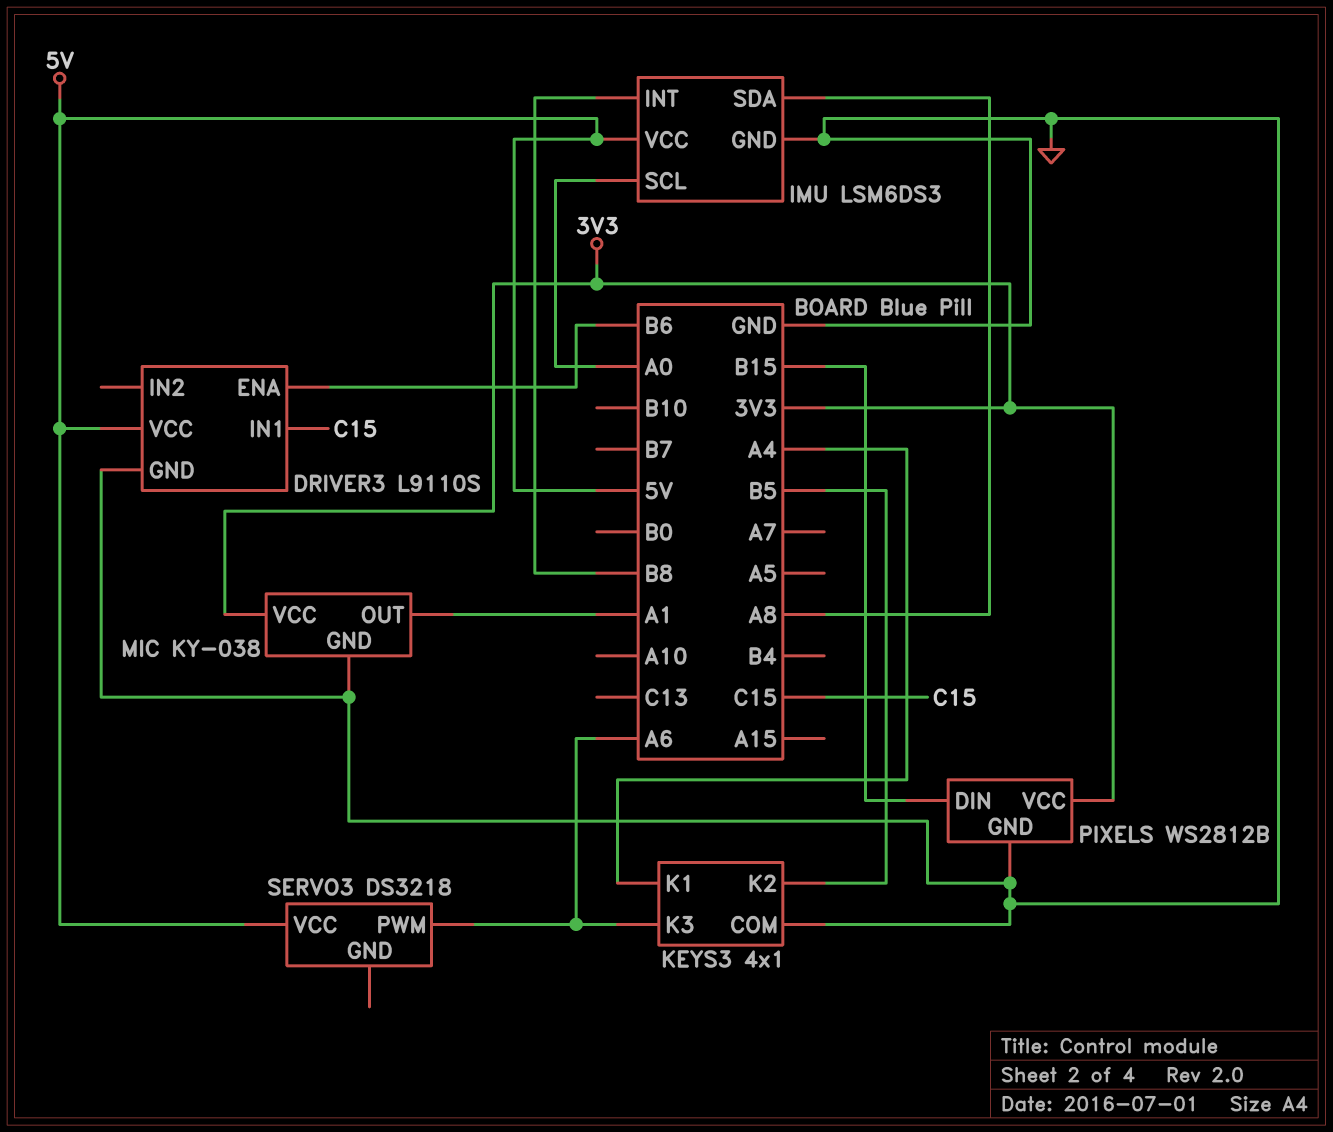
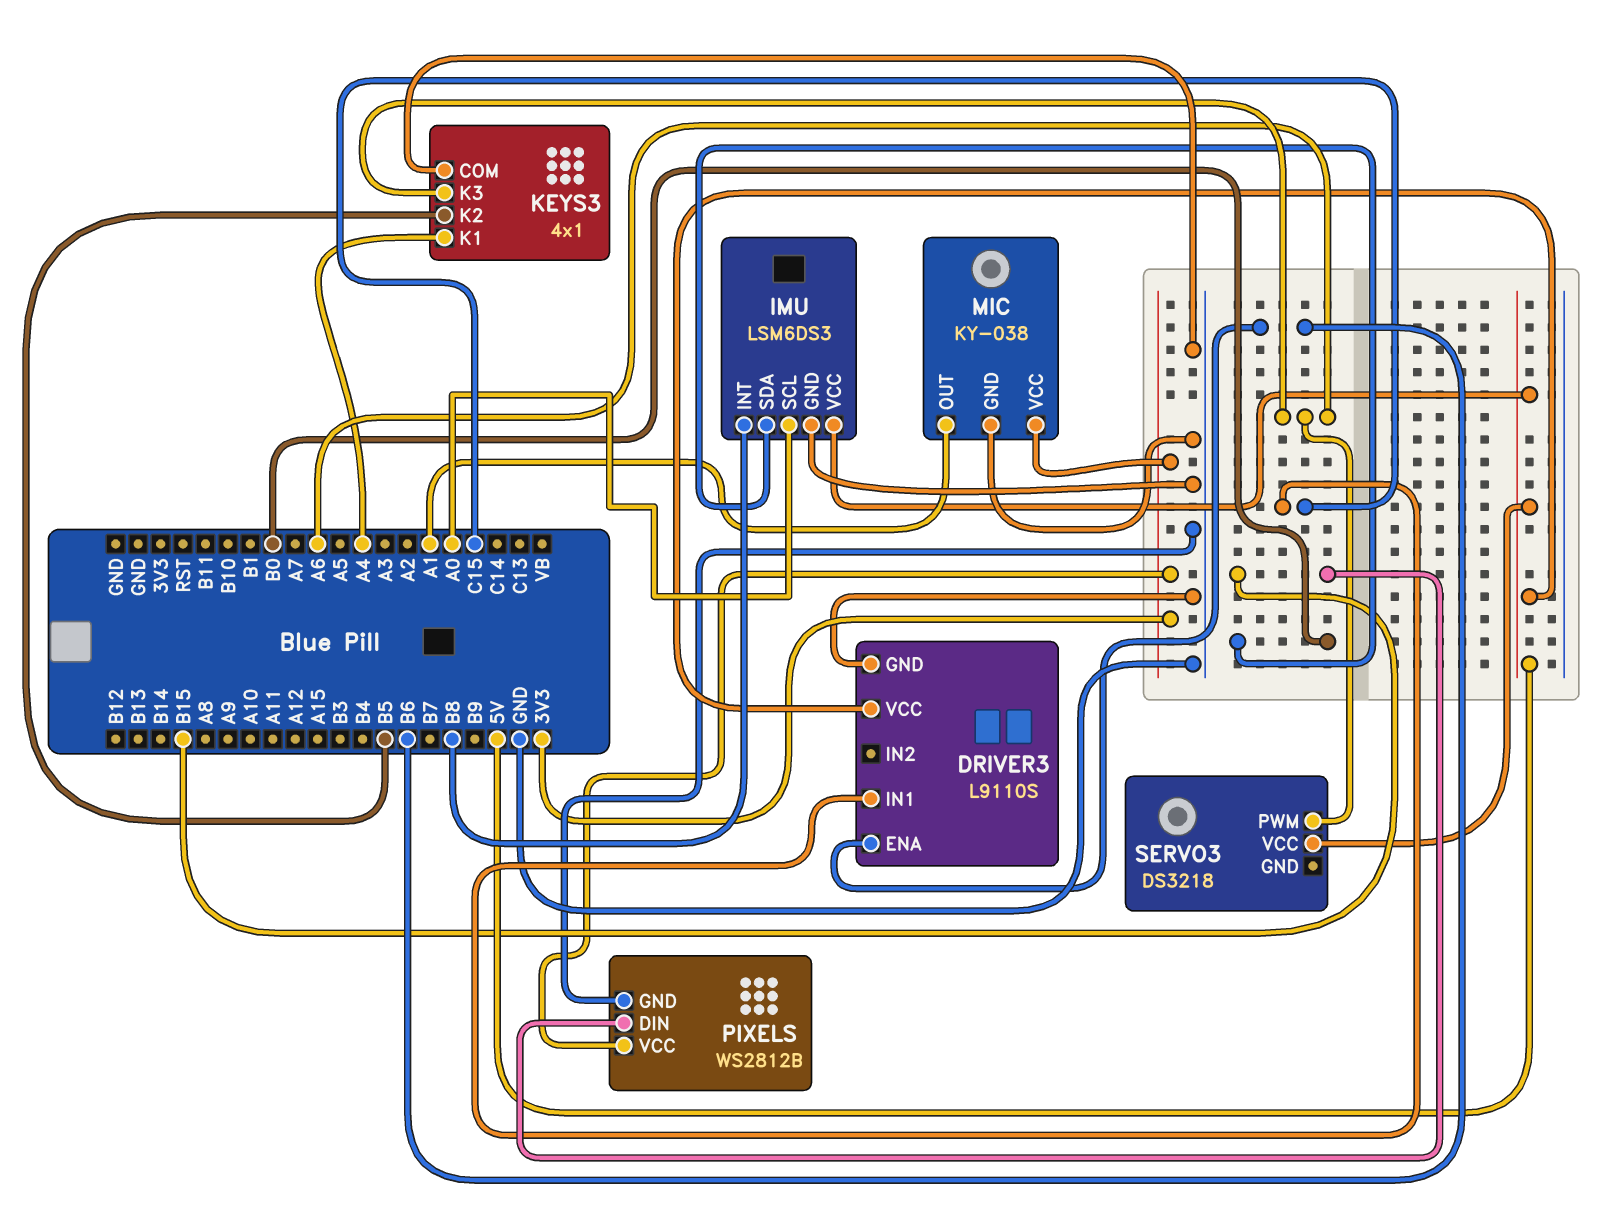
IMU pin SDA: A8 -> B0

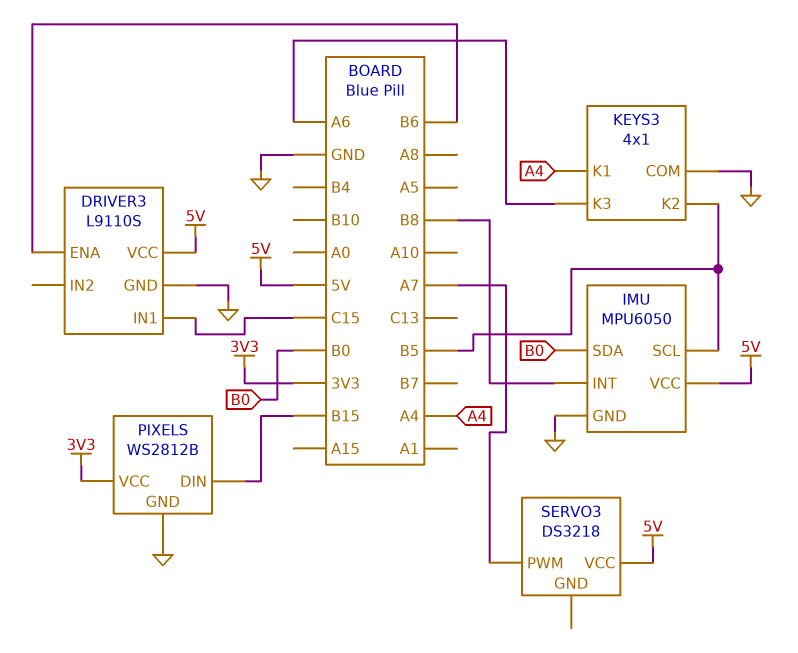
IMU: LSM6DS3 -> MPU6050
IMU pin SCL: A0 -> B5
MIC: KY-038 -> none
MIC pin GND: GND -> none
MIC pin OUT: A1 -> none
MIC pin VCC: 3V3 -> none
SERVO3 pin PWM: A6 -> A7

